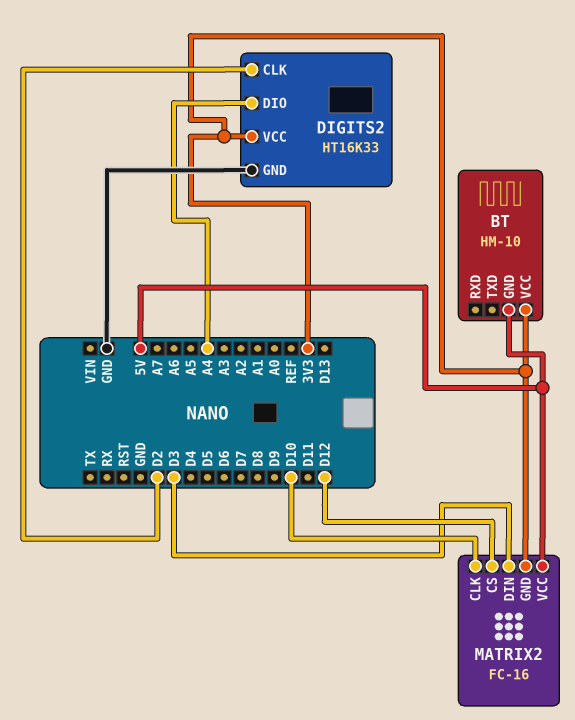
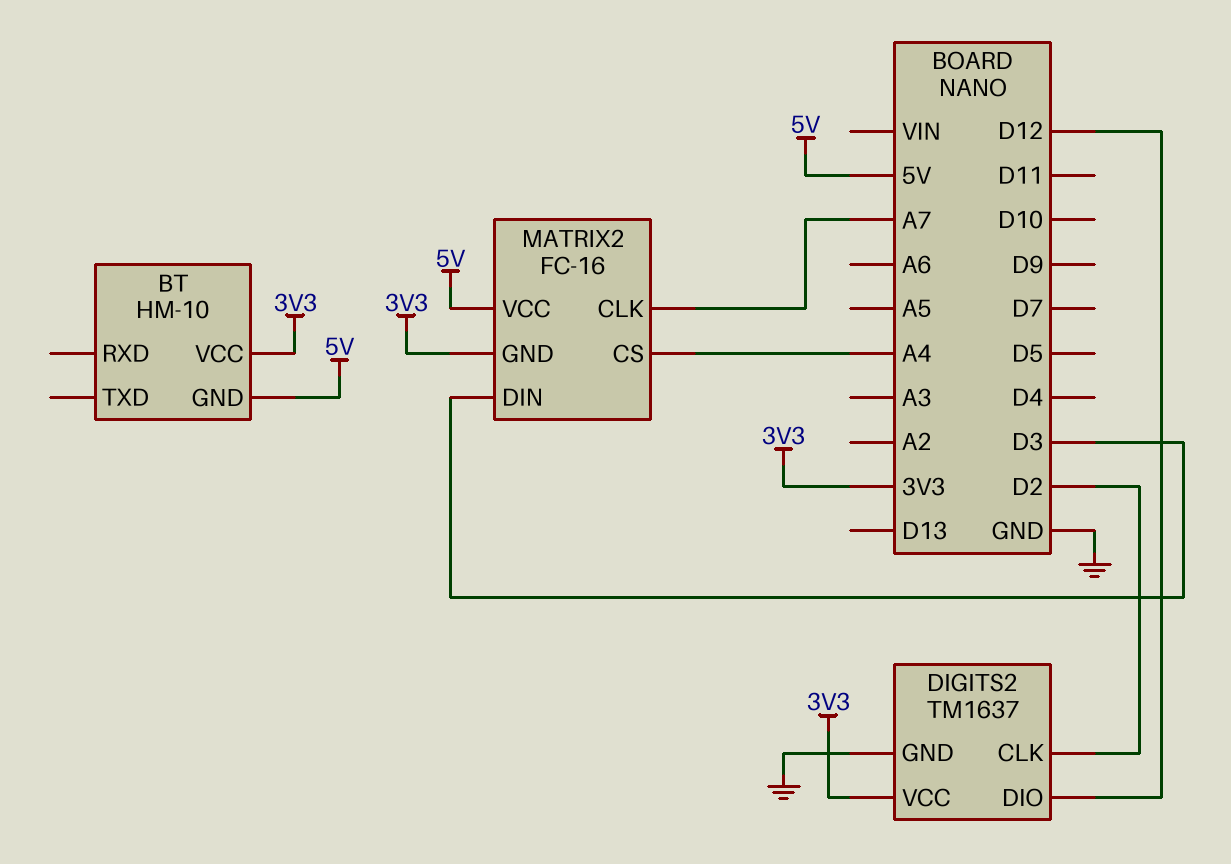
DIGITS2: HT16K33 -> TM1637
DIGITS2 pin DIO: A4 -> D12
MATRIX2 pin CLK: D10 -> A7
MATRIX2 pin CS: D12 -> A4

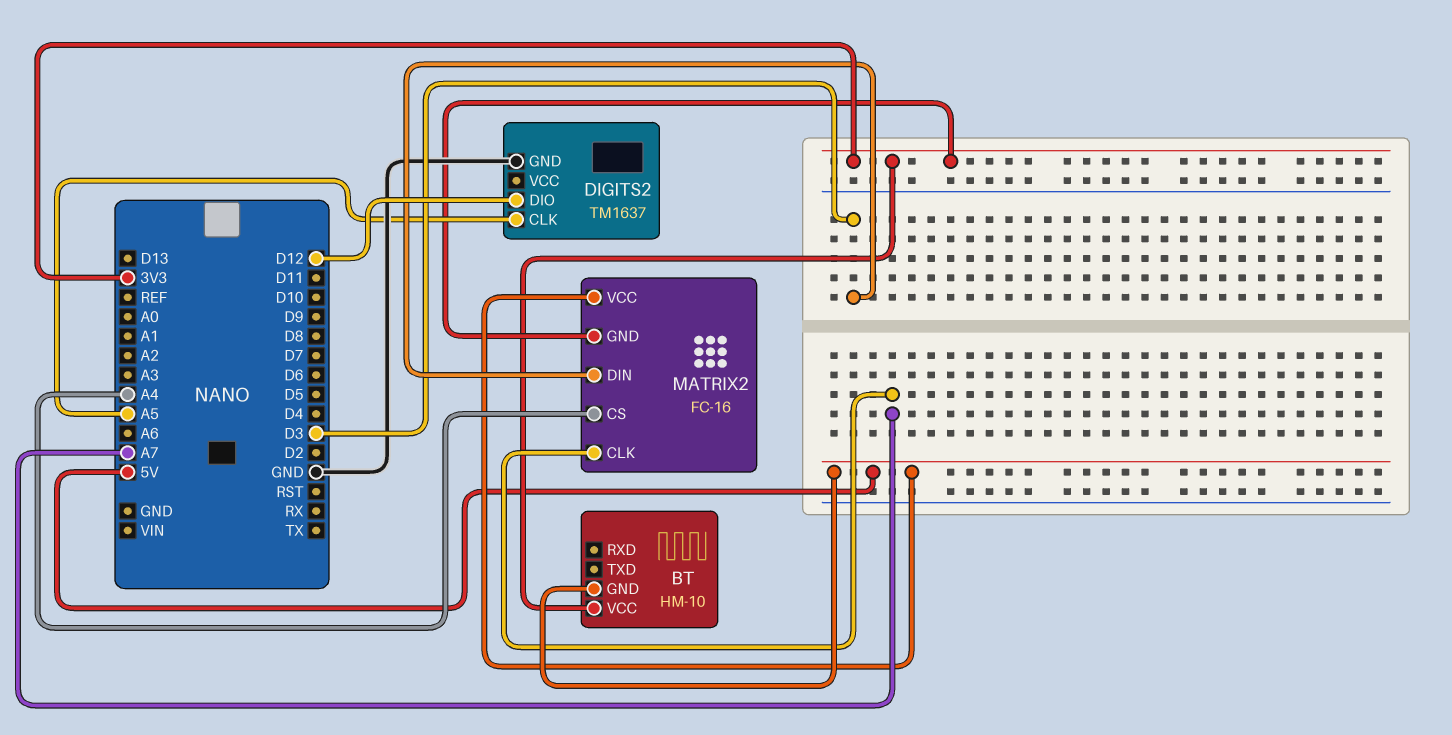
DIGITS2 pin CLK: D2 -> A5
DIGITS2 pin VCC: 3V3 -> none

